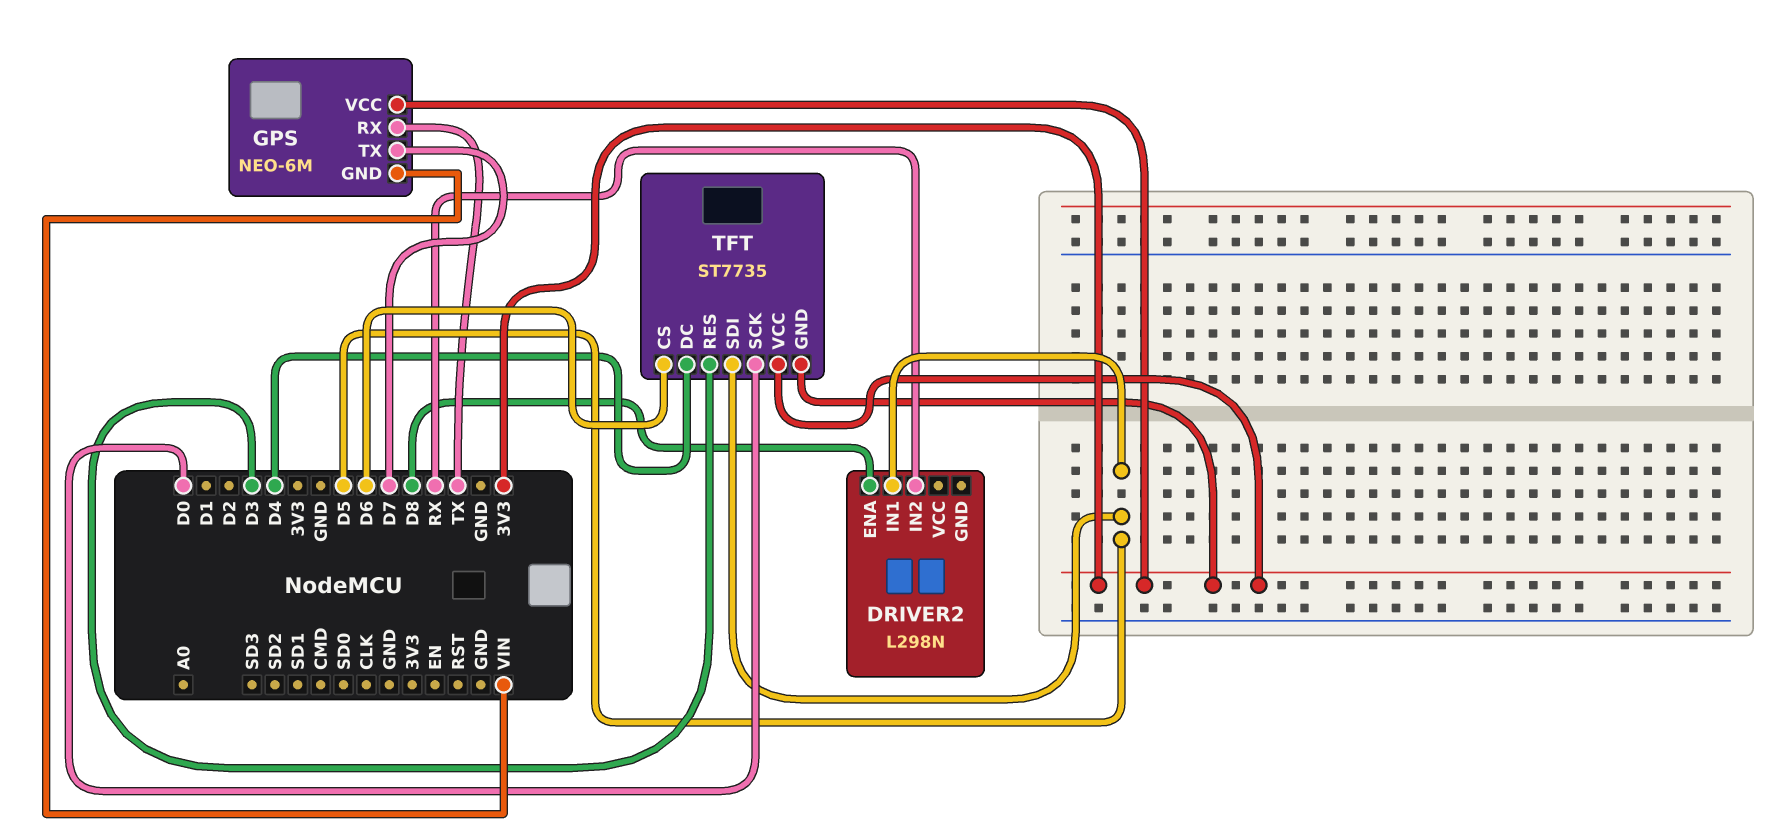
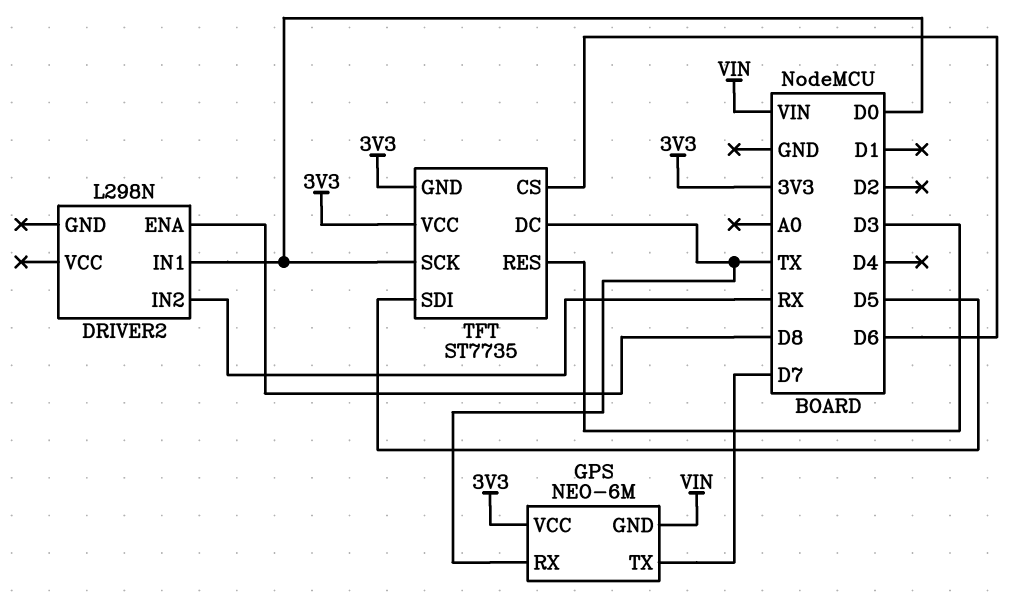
DRIVER2 pin IN1: D5 -> D0
TFT pin DC: D4 -> TX

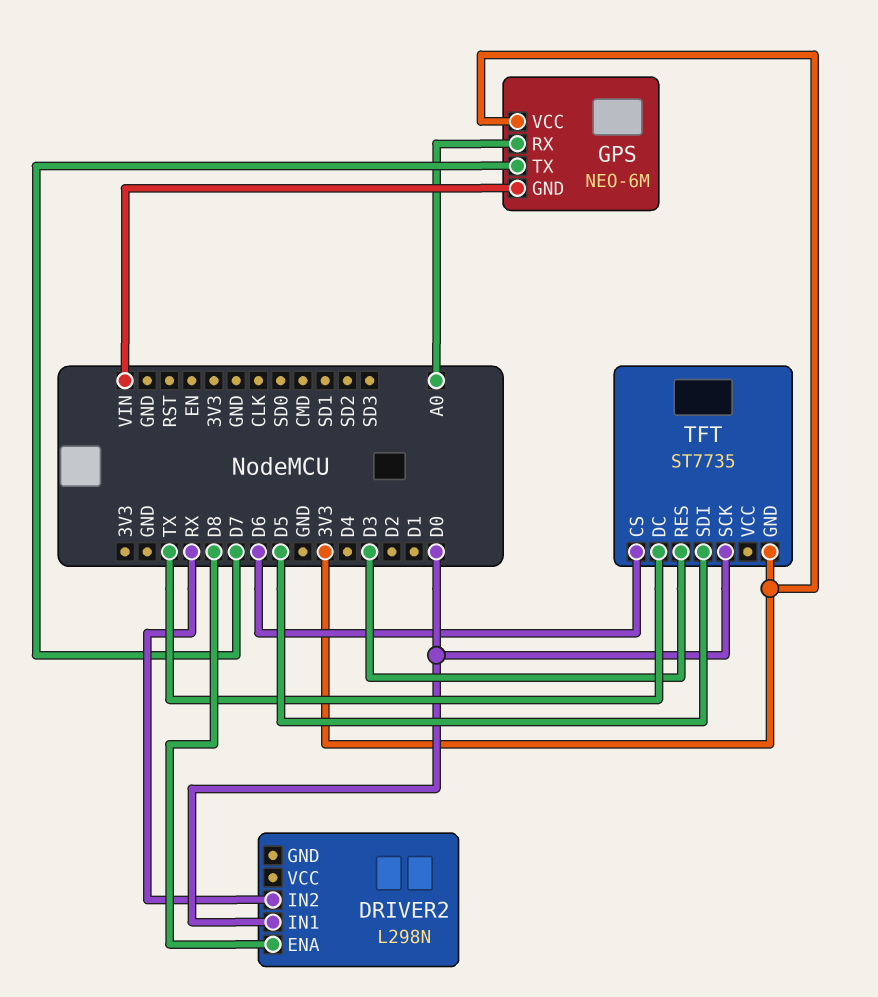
GPS pin RX: TX -> A0
TFT pin VCC: 3V3 -> none

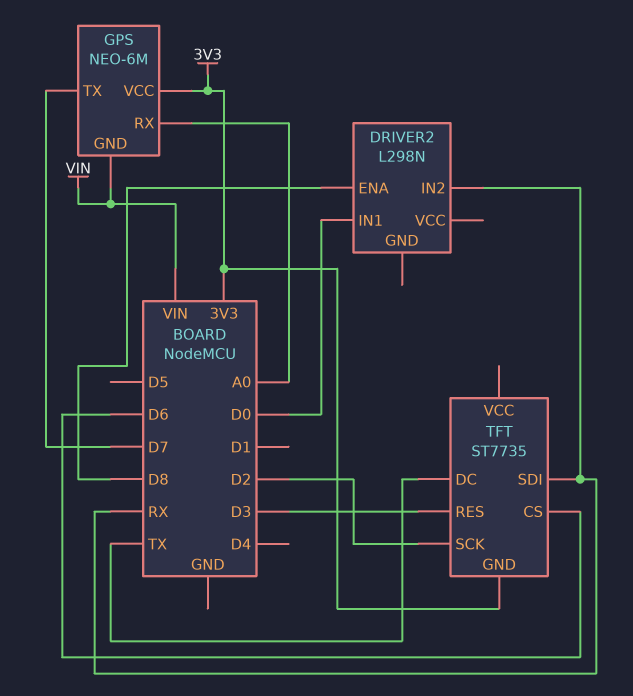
TFT pin SCK: D0 -> D2
TFT pin SDI: D5 -> RX

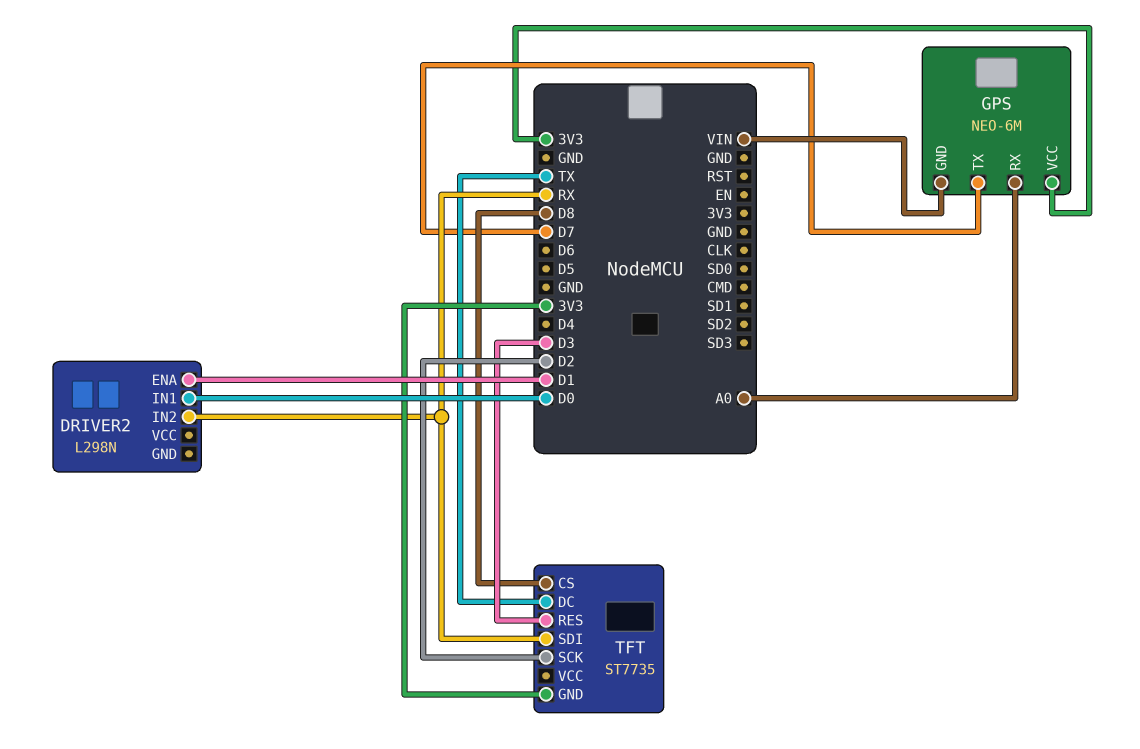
DRIVER2 pin ENA: D8 -> D1
TFT pin CS: D6 -> D8

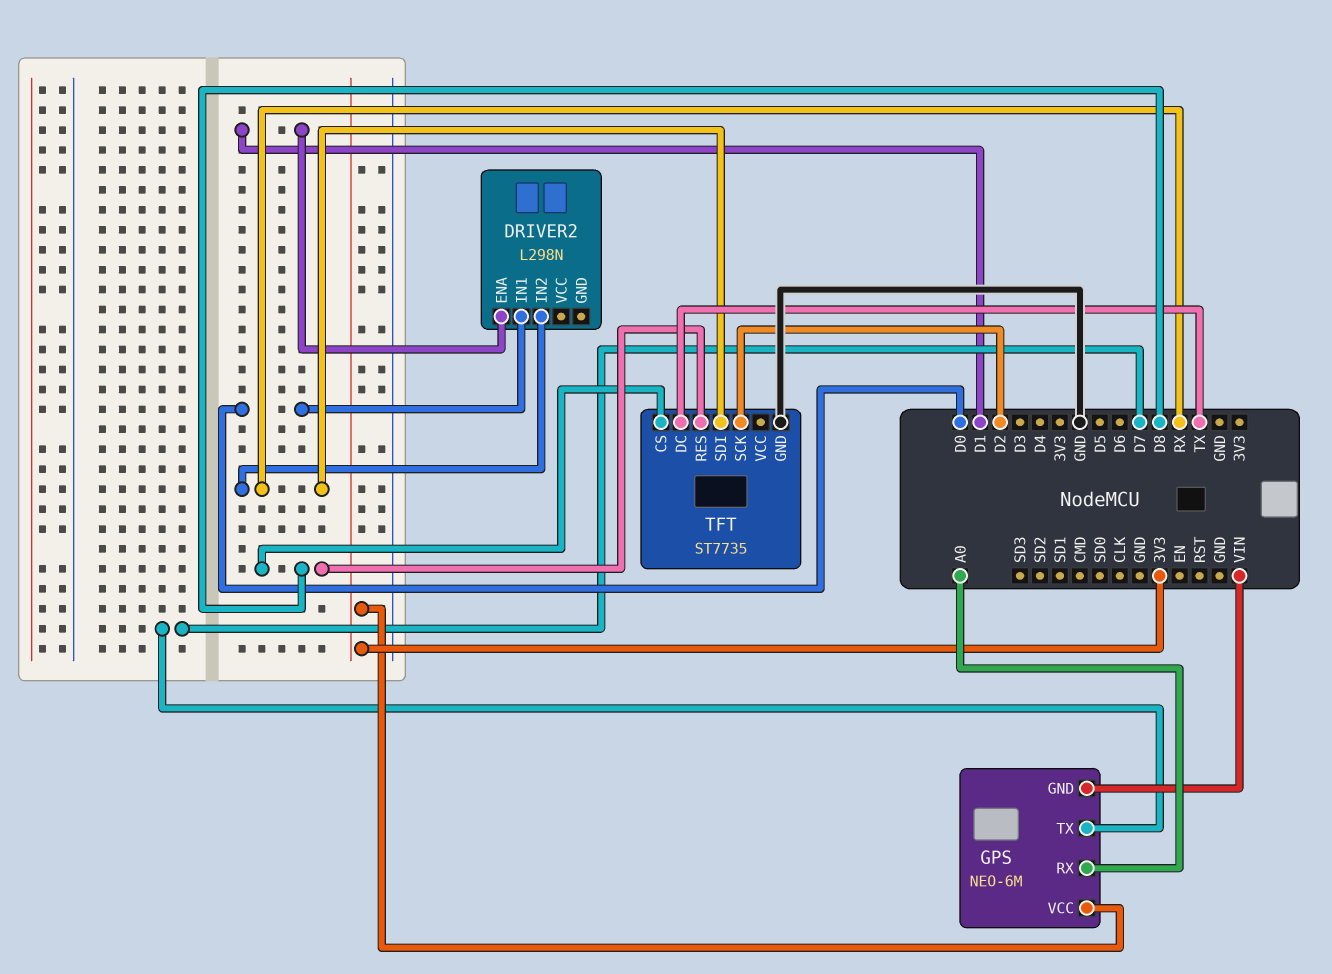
TFT pin GND: 3V3 -> GND
TFT pin RES: D3 -> D8

